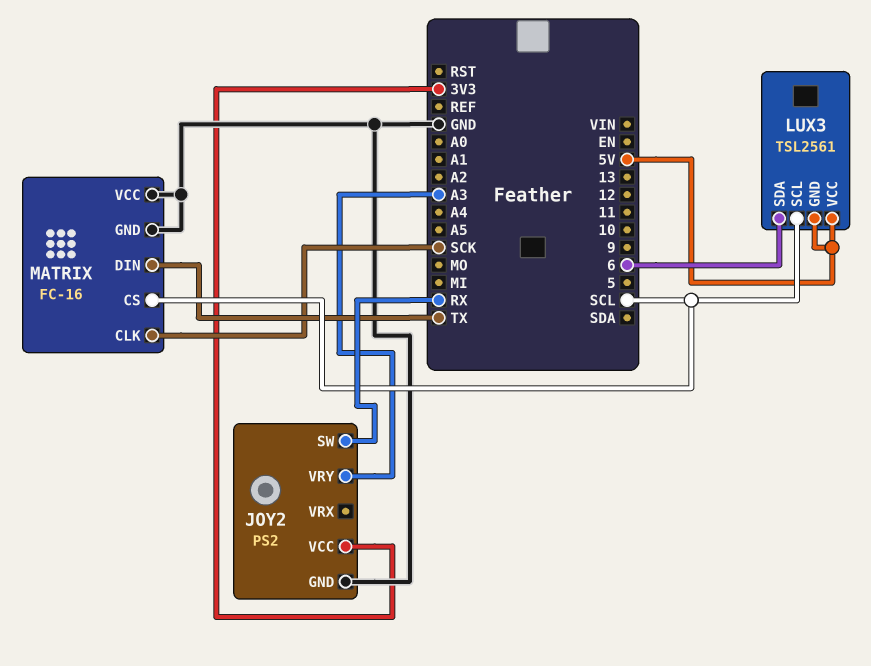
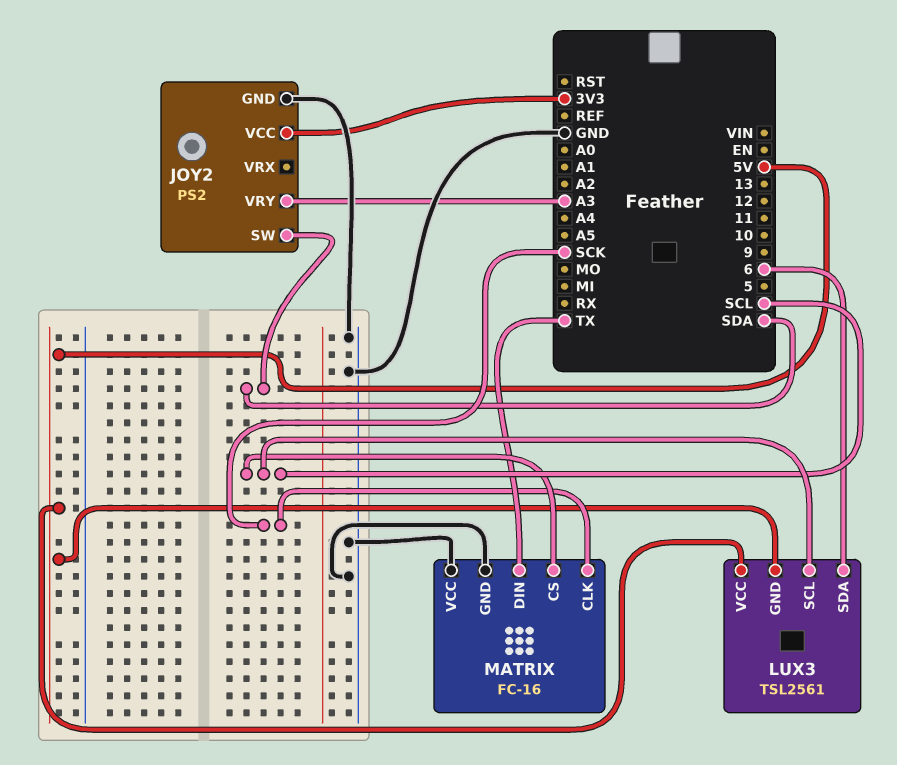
JOY2 pin SW: RX -> SDA

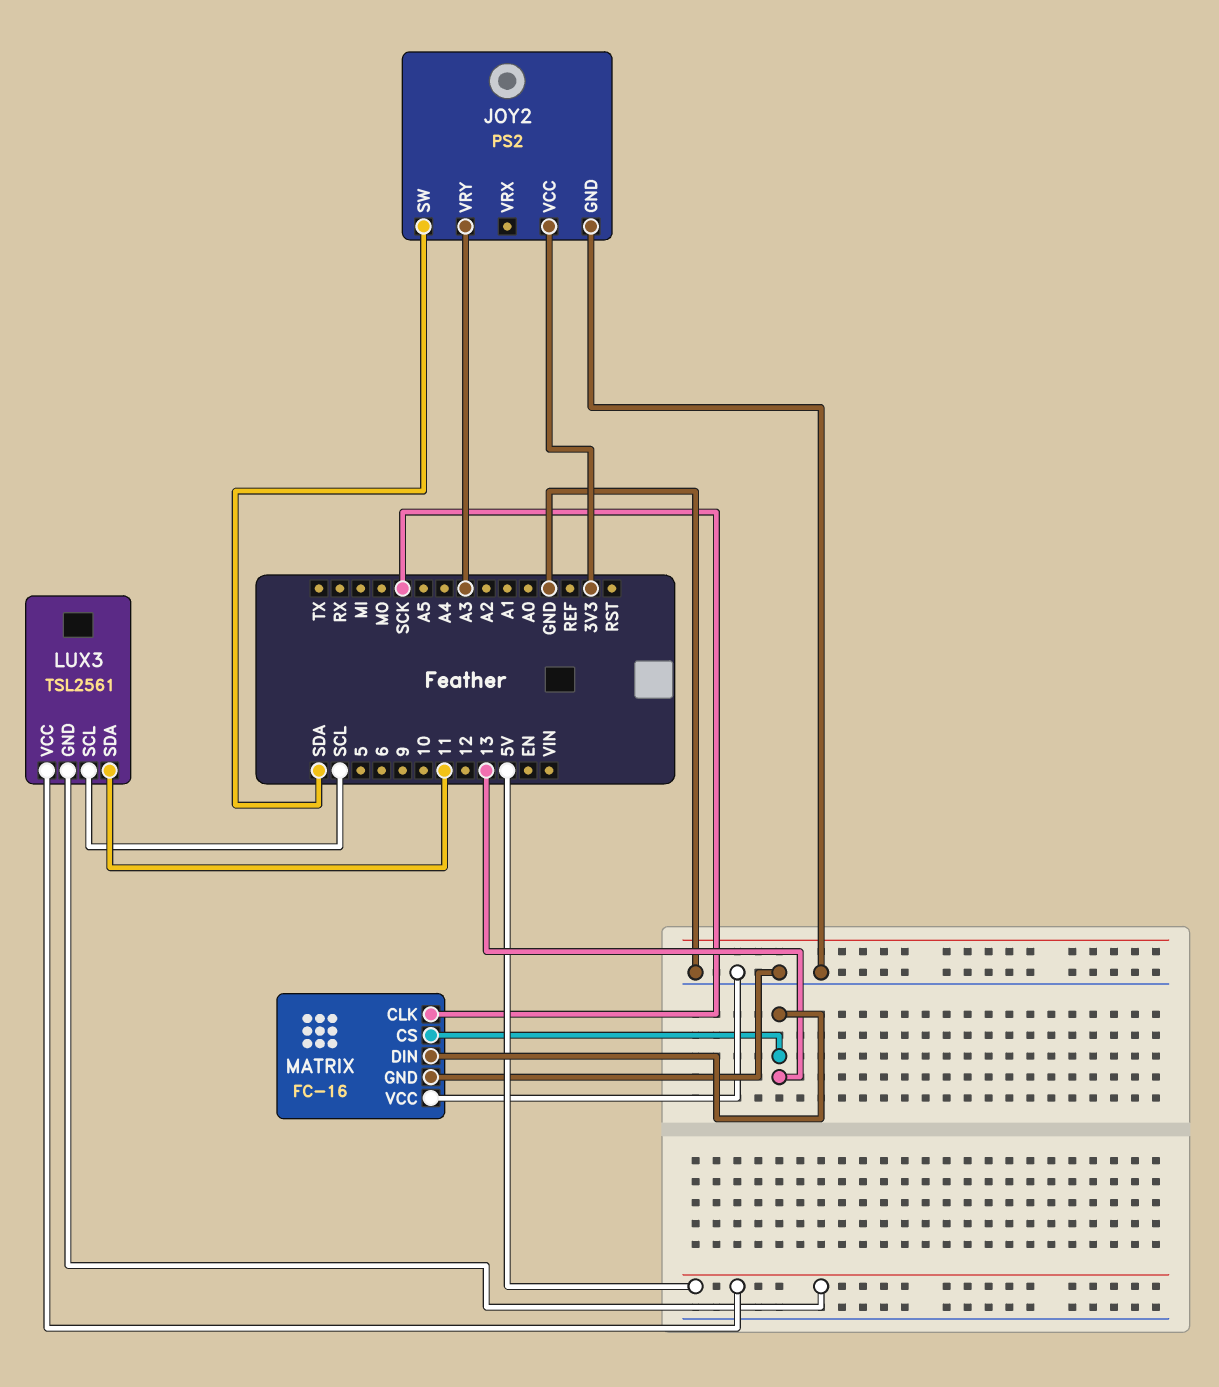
LUX3 pin SDA: 6 -> 11
MATRIX pin CS: SCL -> 13
MATRIX pin DIN: TX -> 13

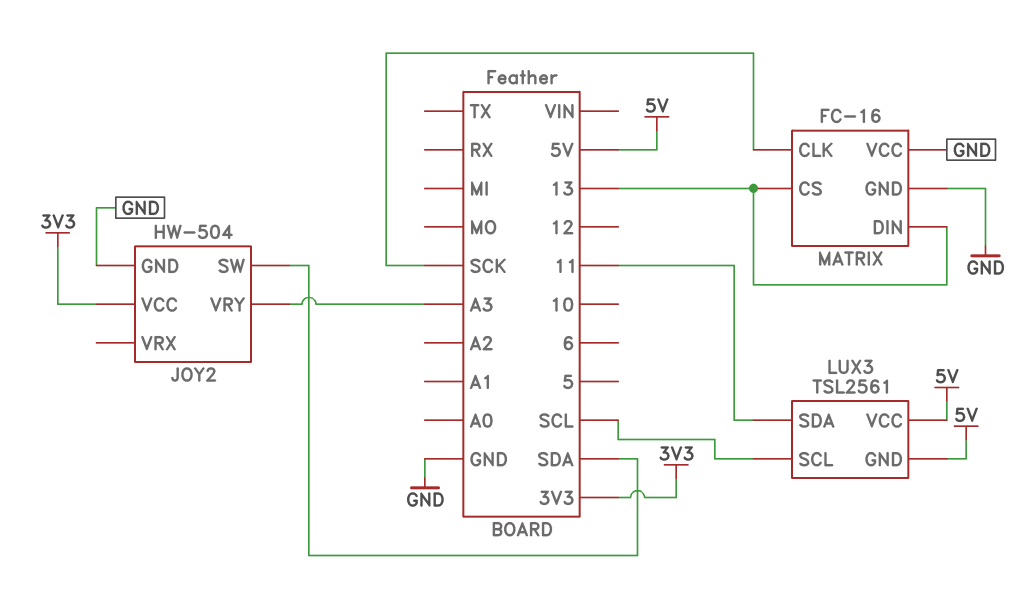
JOY2: PS2 -> HW-504

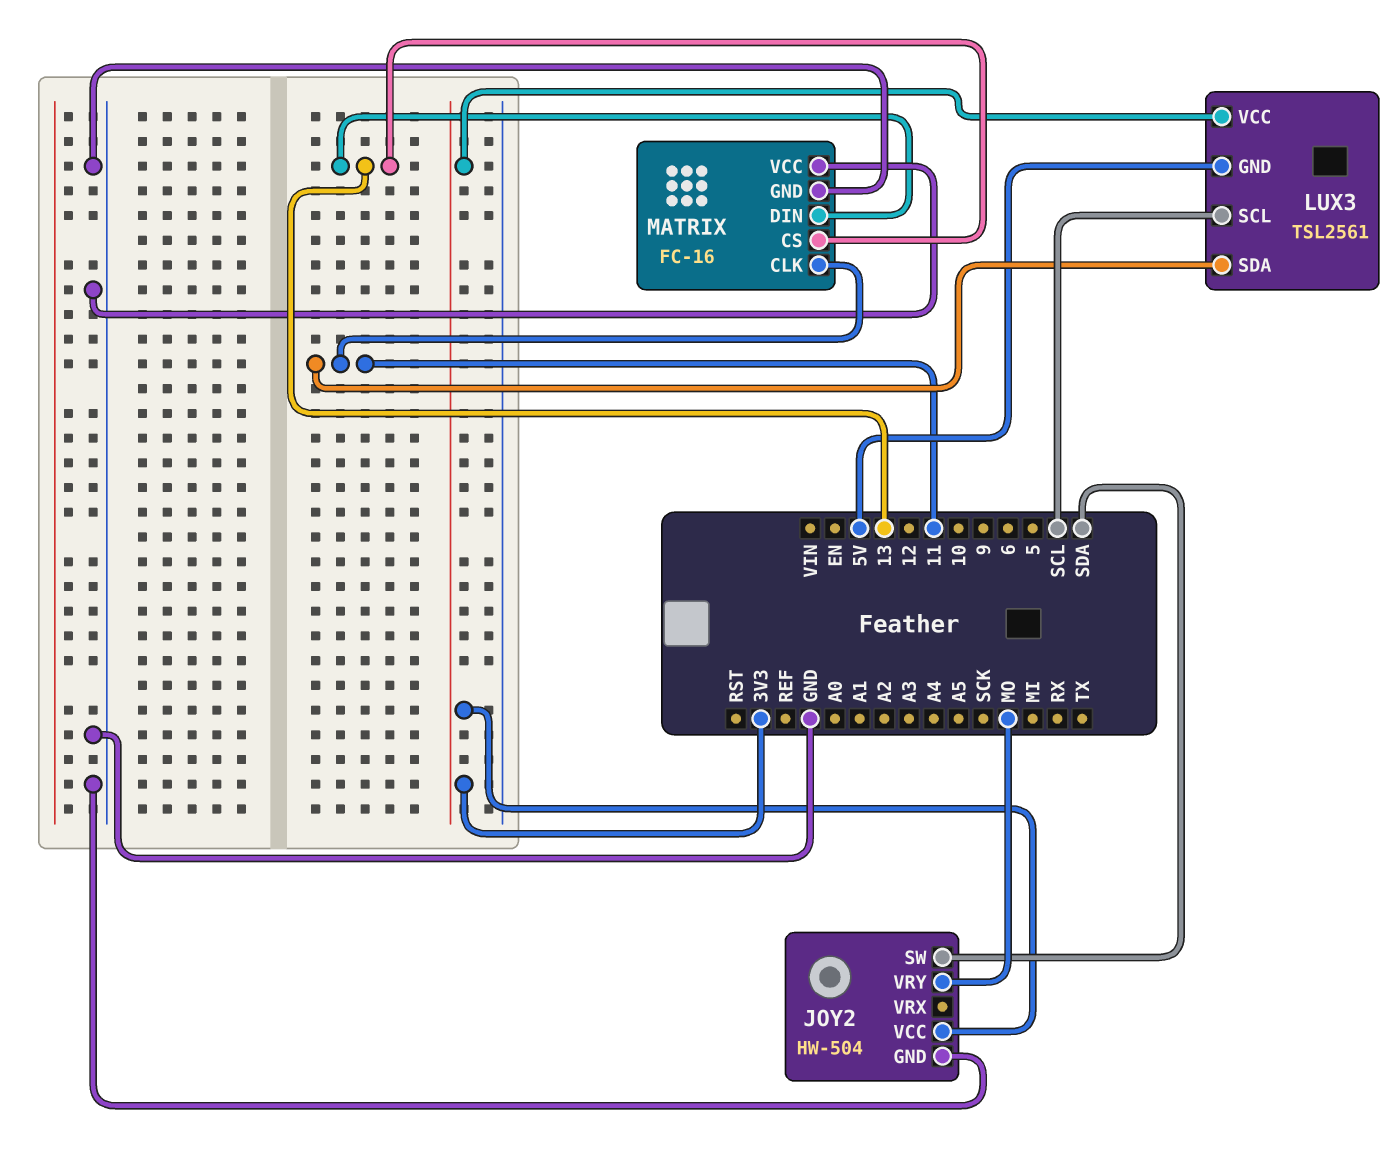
JOY2 pin VRY: A3 -> MO
LUX3 pin VCC: 5V -> 3V3
MATRIX pin CLK: SCK -> 11

